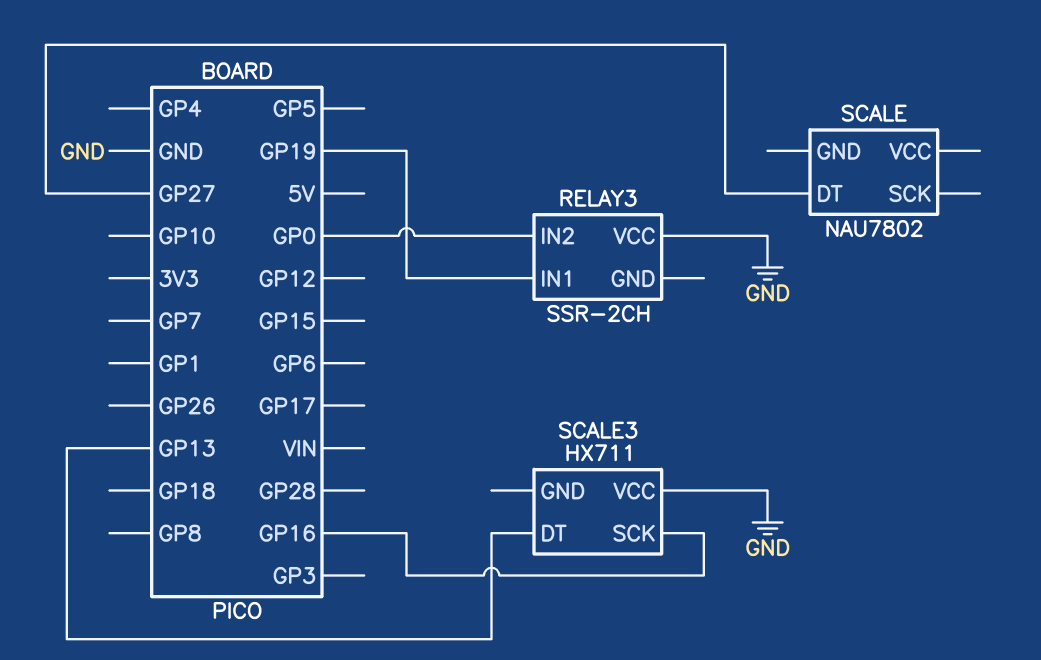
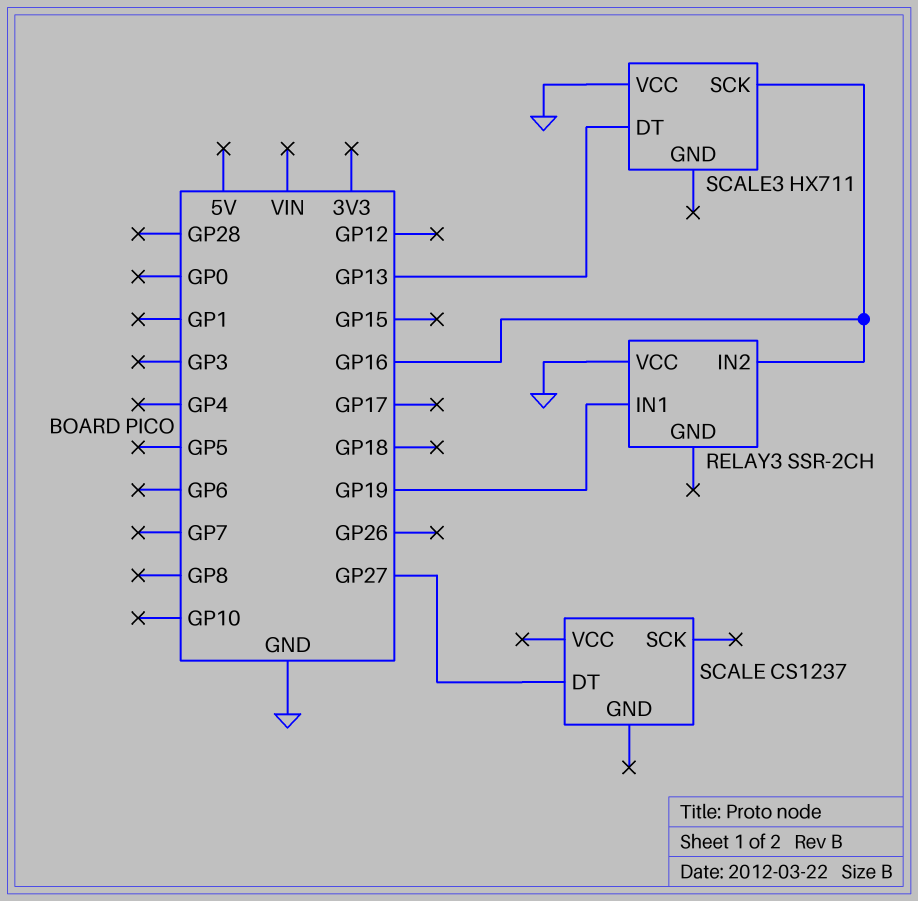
RELAY3 pin IN2: GP0 -> GP16
SCALE: NAU7802 -> CS1237

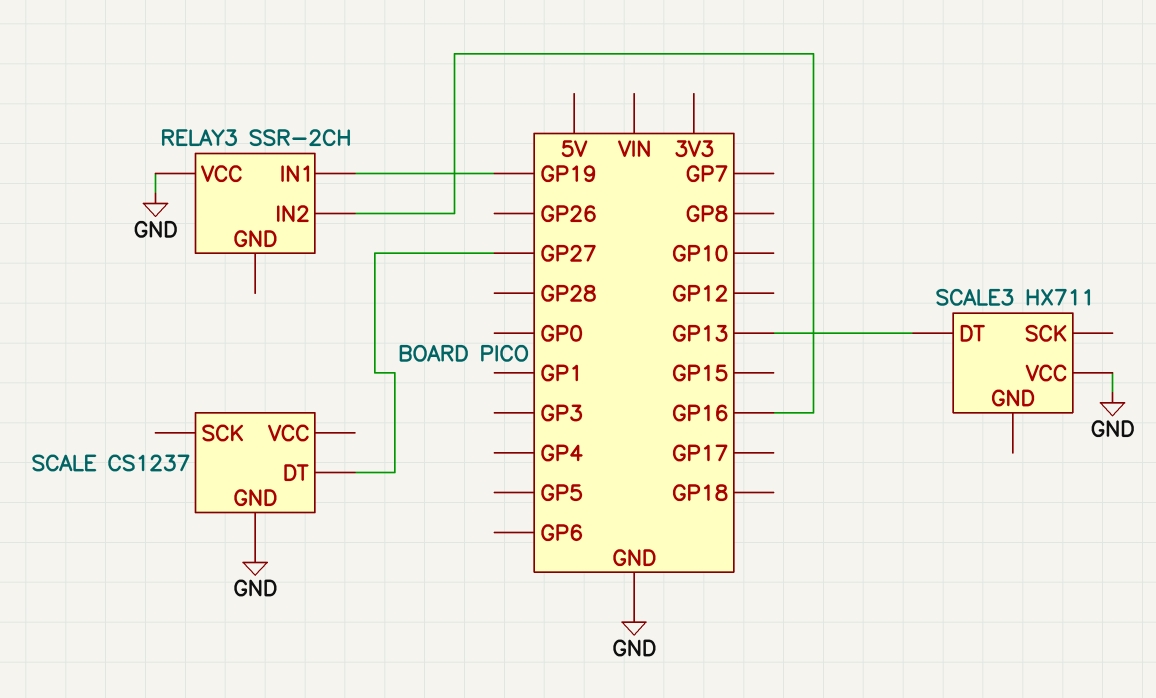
SCALE pin GND: none -> GND
SCALE3 pin SCK: GP16 -> none

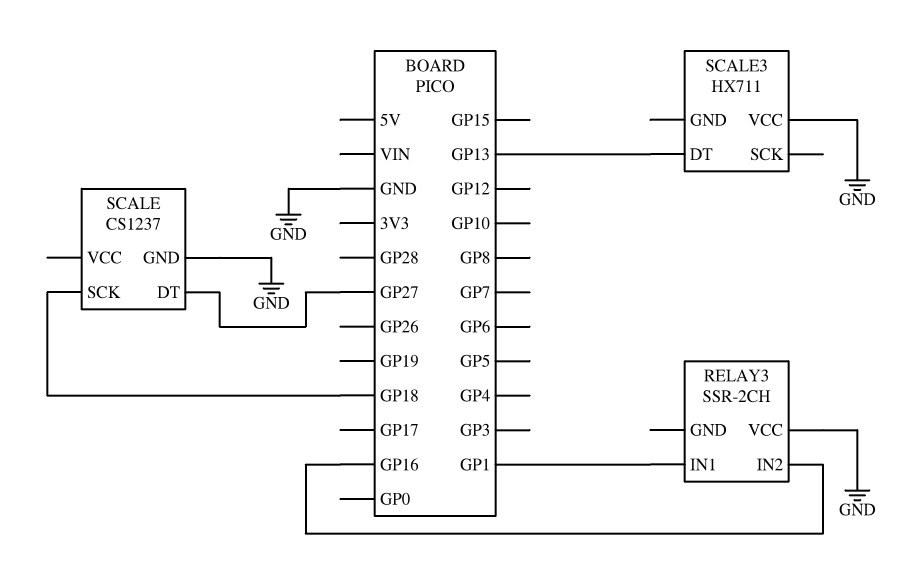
RELAY3 pin IN1: GP19 -> GP1
SCALE pin SCK: none -> GP18

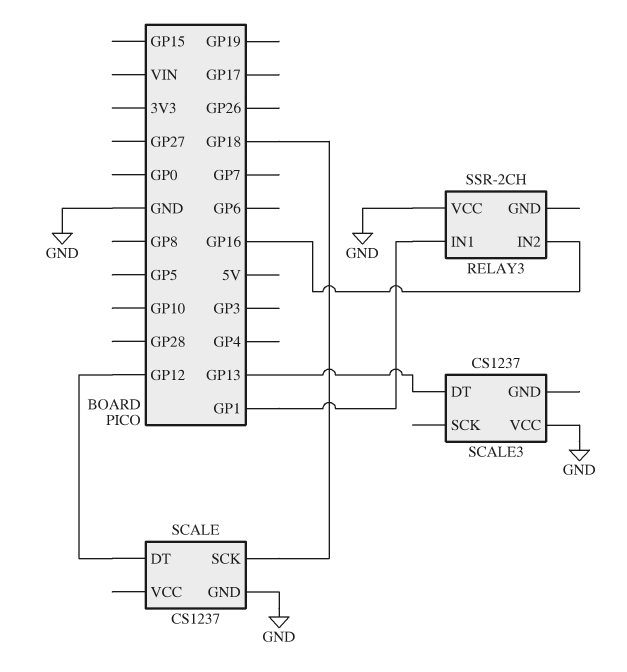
SCALE pin DT: GP27 -> GP12
SCALE3: HX711 -> CS1237

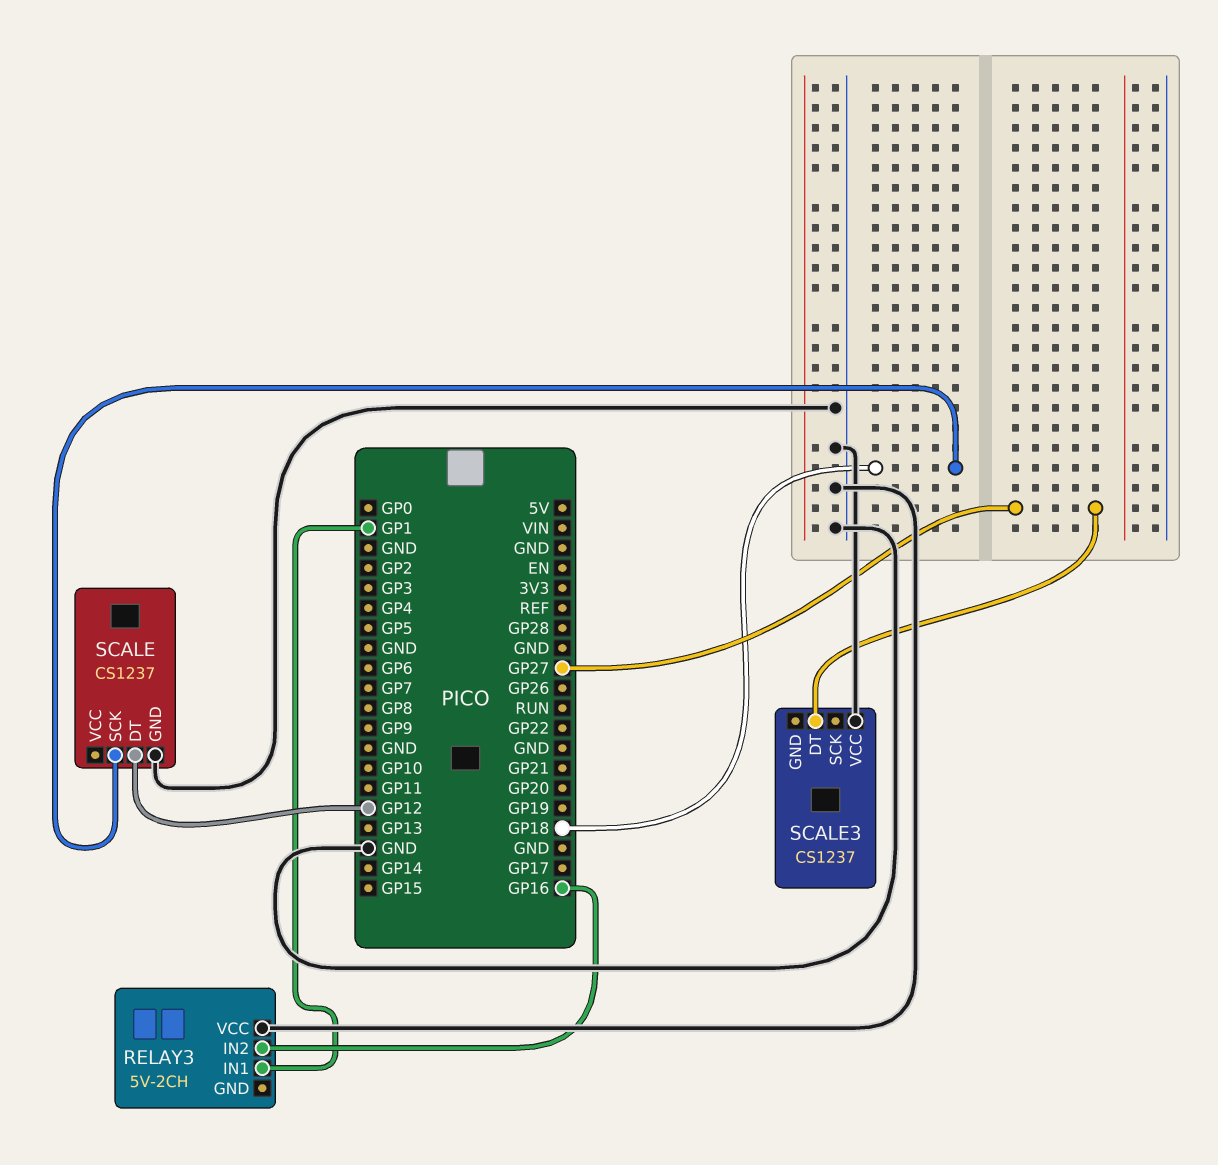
RELAY3: SSR-2CH -> 5V-2CH
SCALE3 pin DT: GP13 -> GP27

